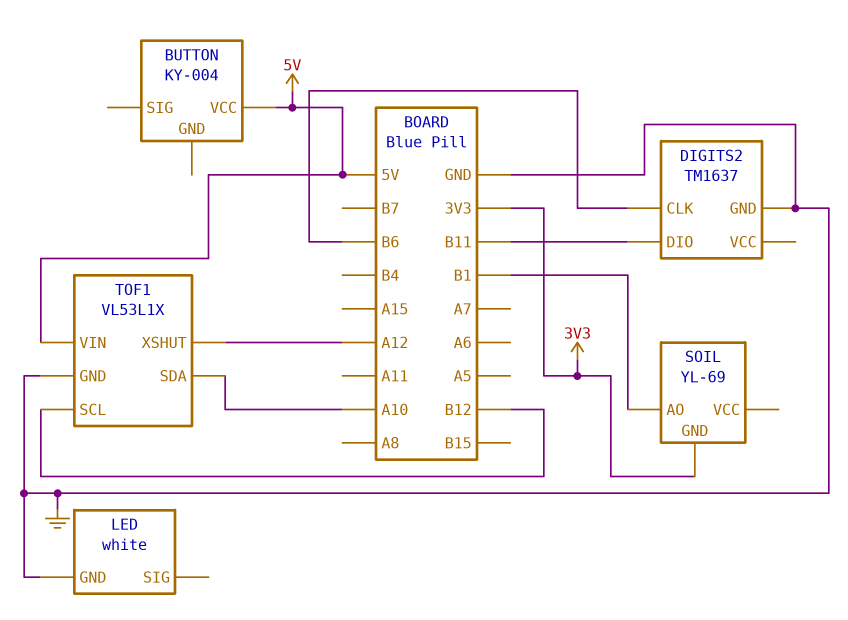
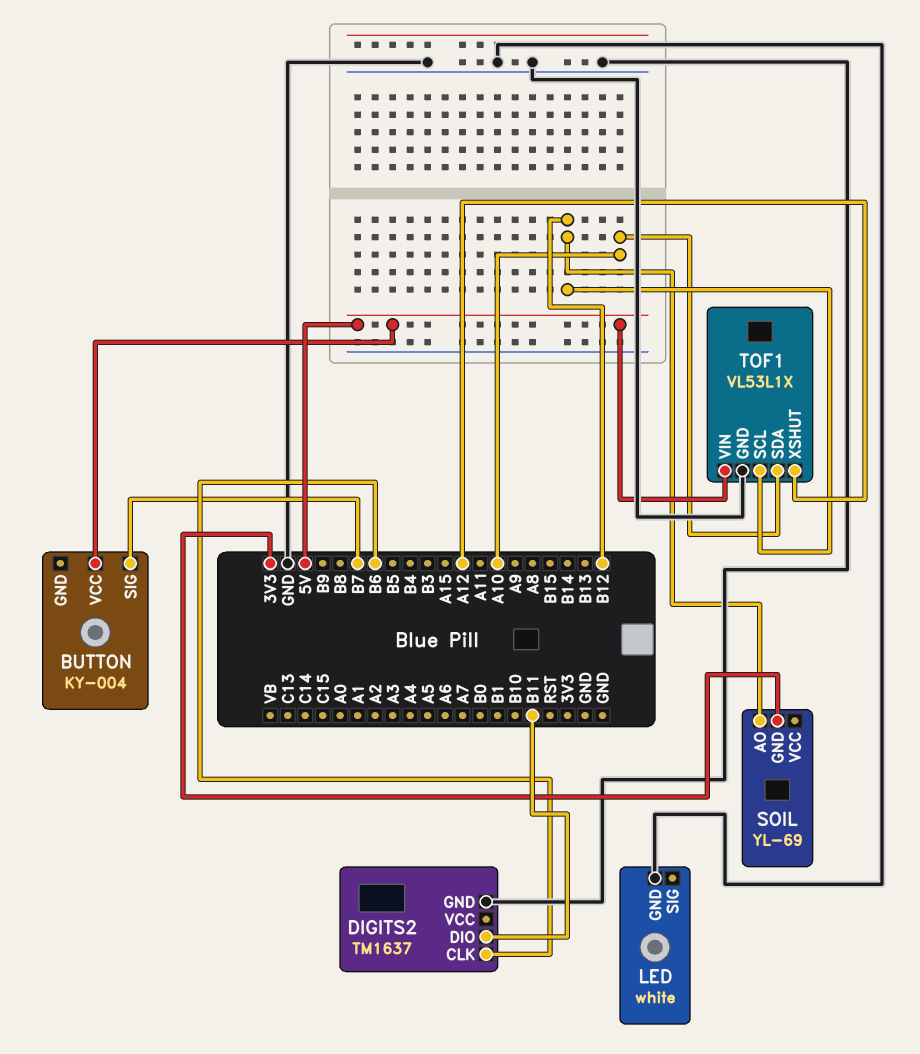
BUTTON pin SIG: none -> B7
SOIL pin AO: B1 -> B12

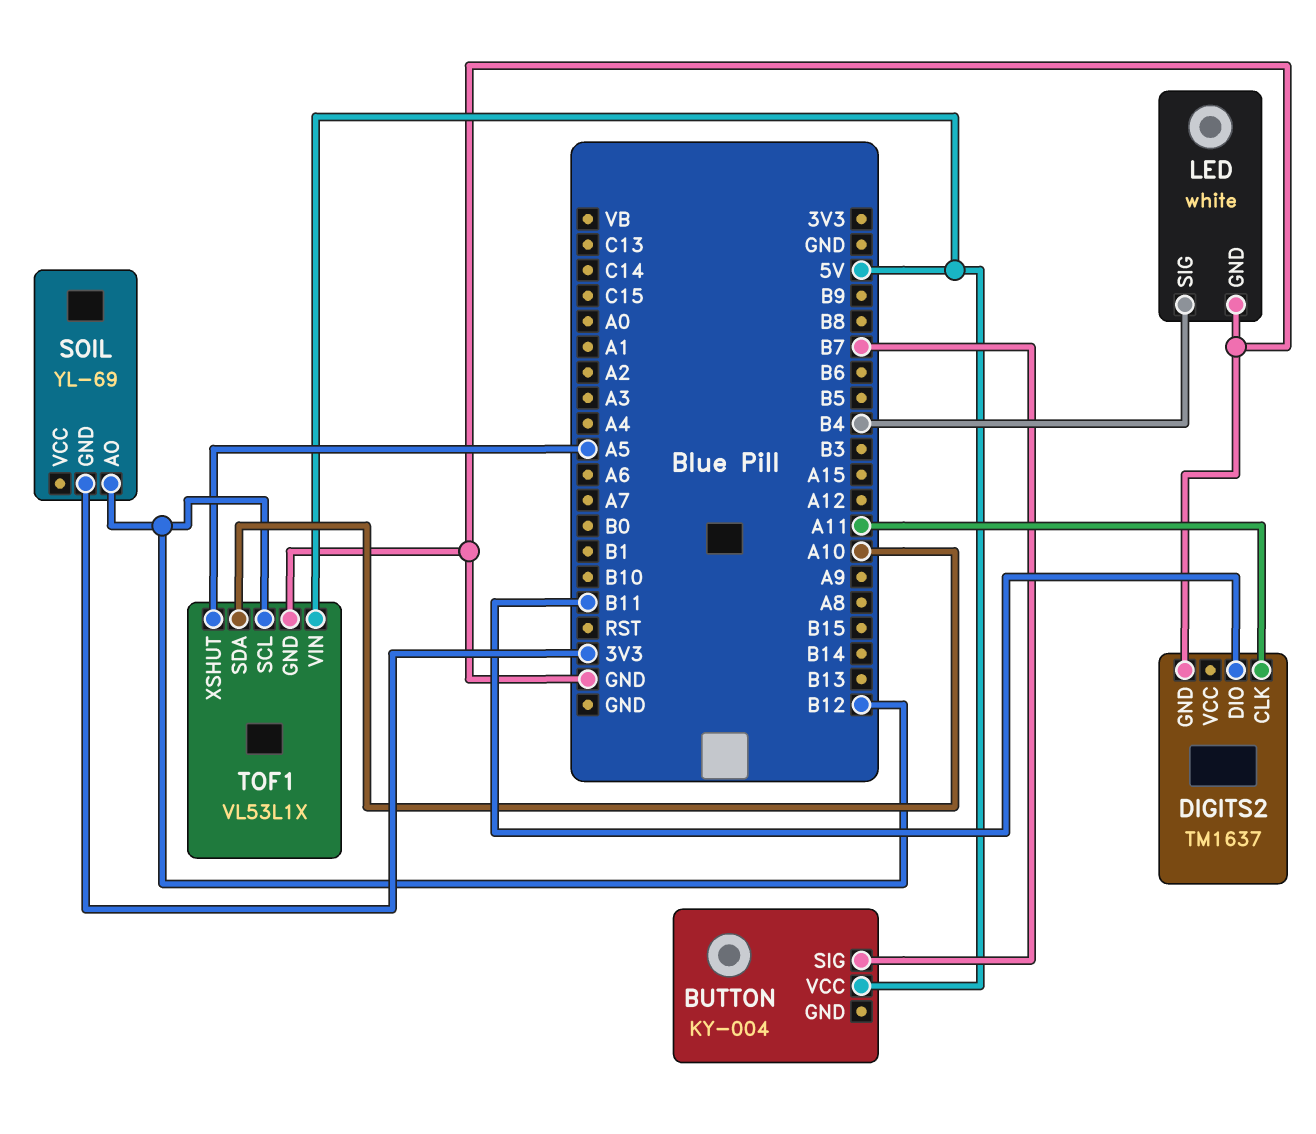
DIGITS2 pin CLK: B6 -> A11
LED pin SIG: none -> B4
TOF1 pin XSHUT: A12 -> A5

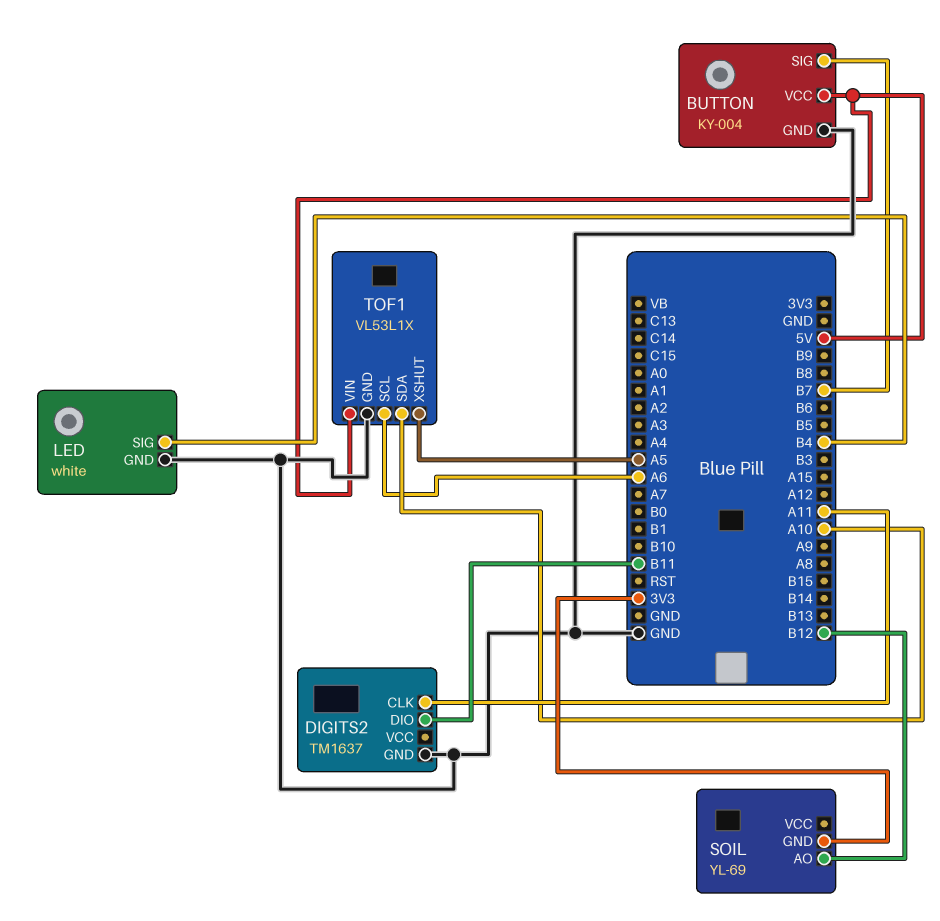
BUTTON pin GND: none -> GND
TOF1 pin SCL: B12 -> A6

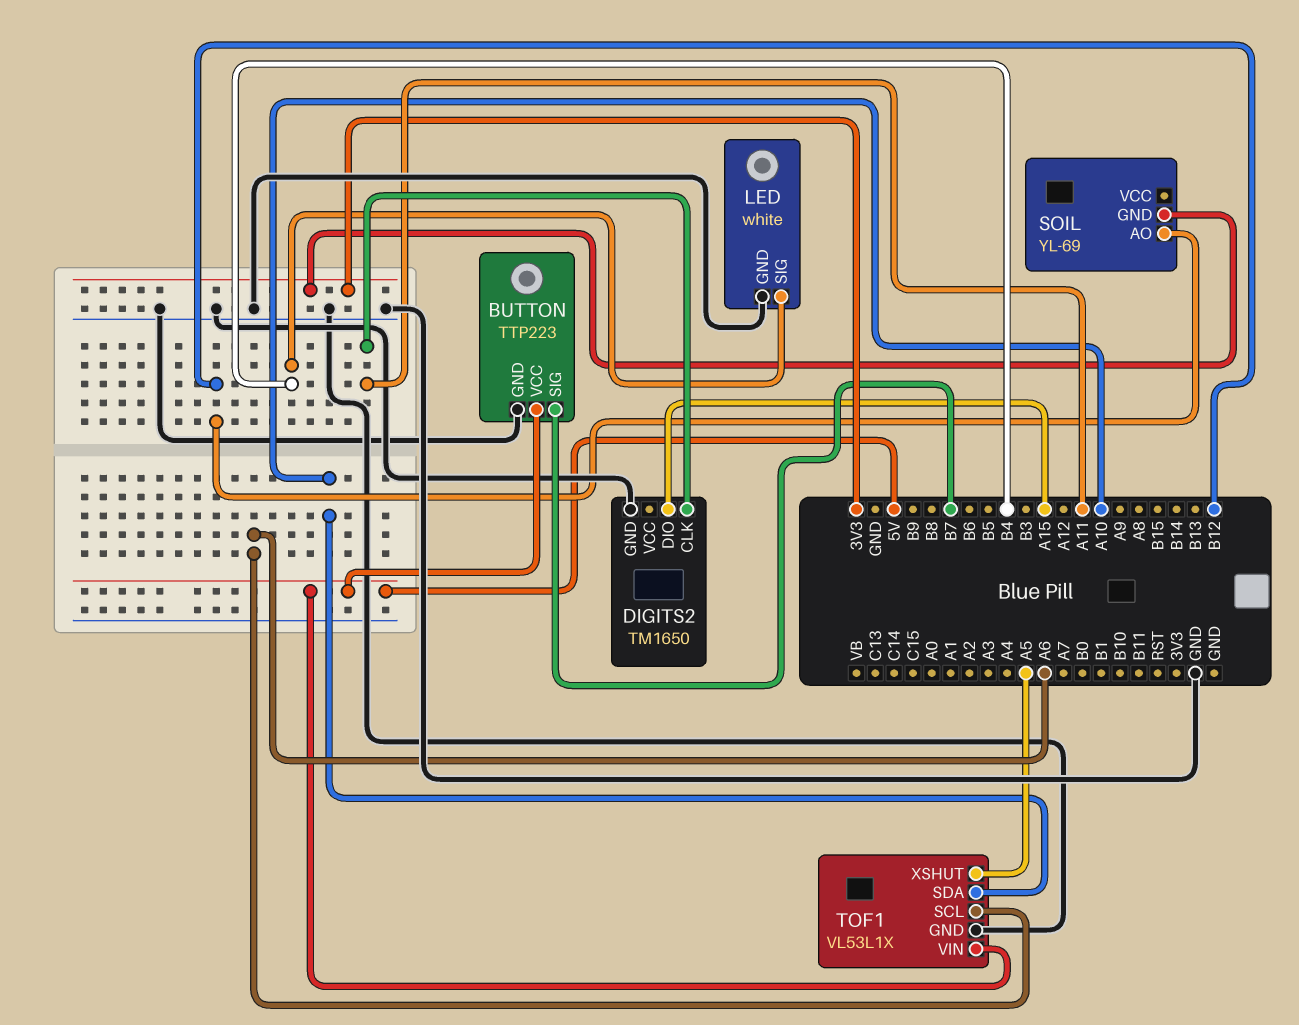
BUTTON: KY-004 -> TTP223
DIGITS2: TM1637 -> TM1650
DIGITS2 pin DIO: B11 -> A15

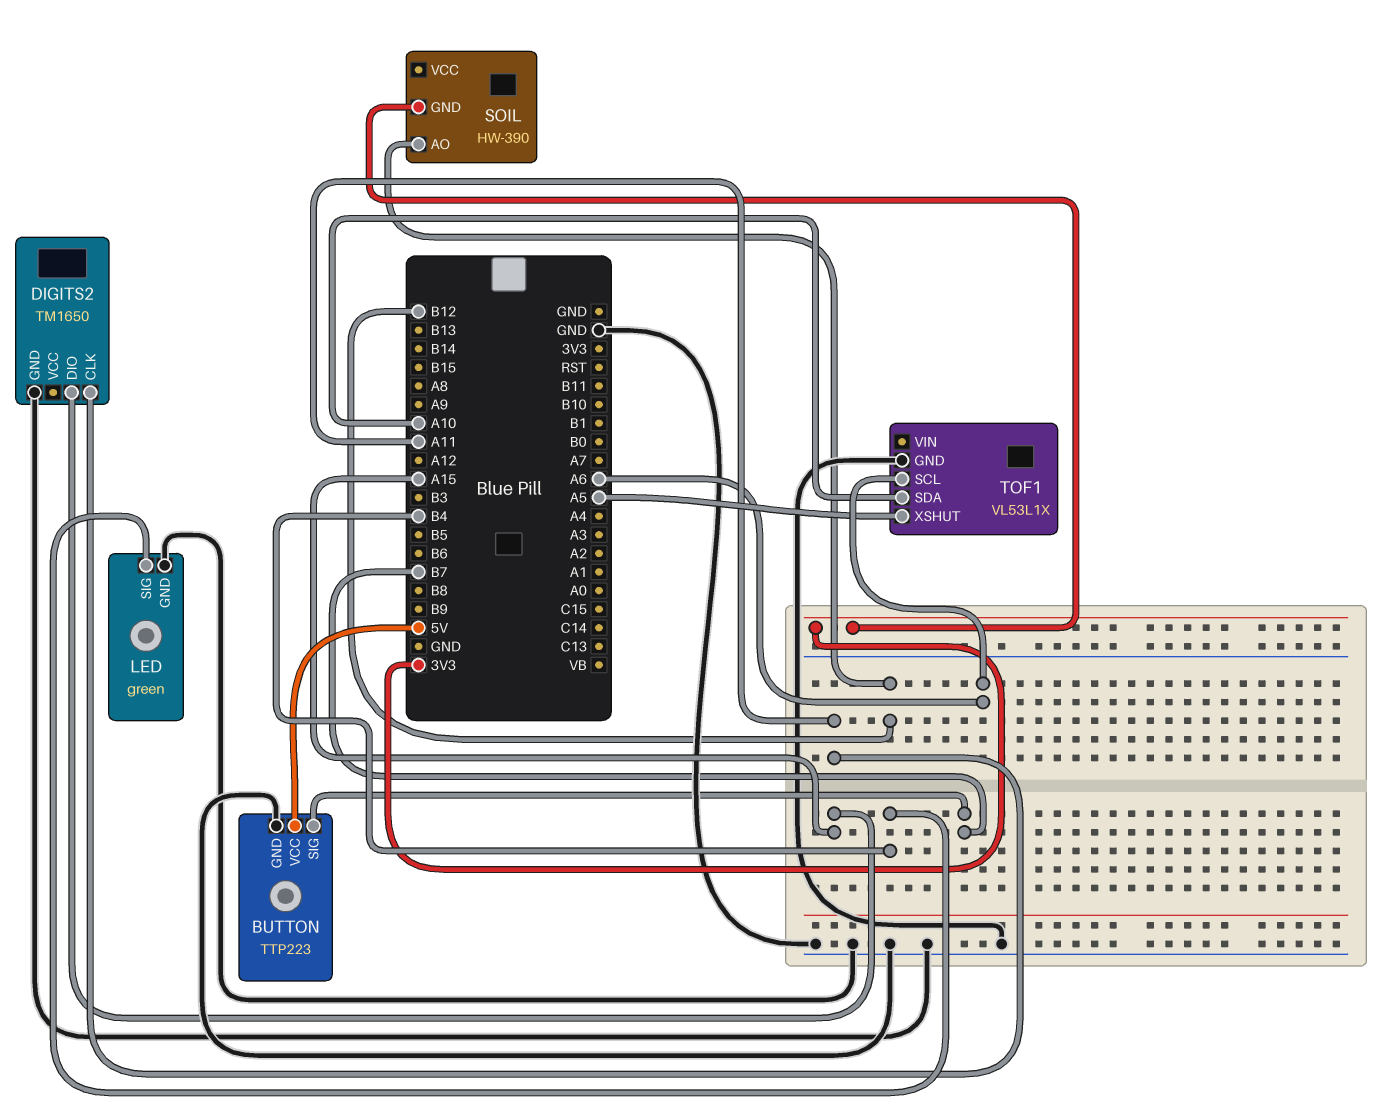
LED: white -> green
SOIL: YL-69 -> HW-390
TOF1 pin VIN: 5V -> none

